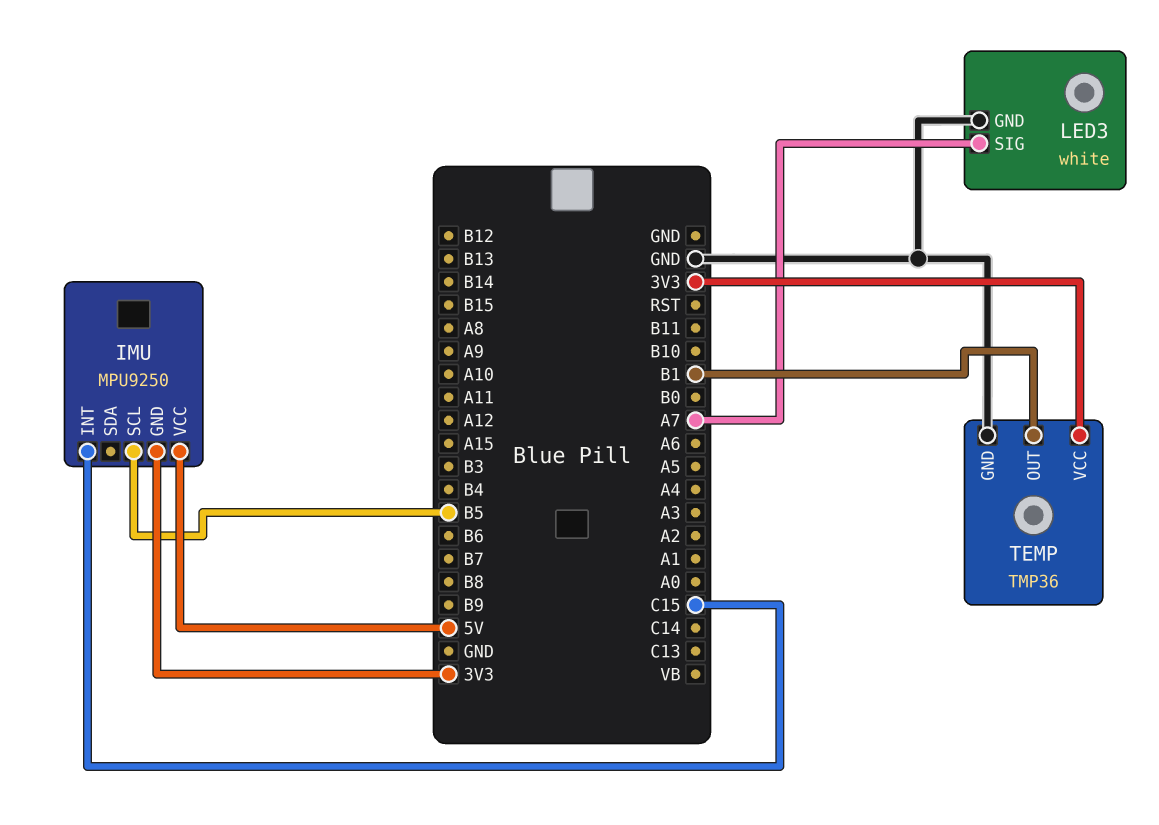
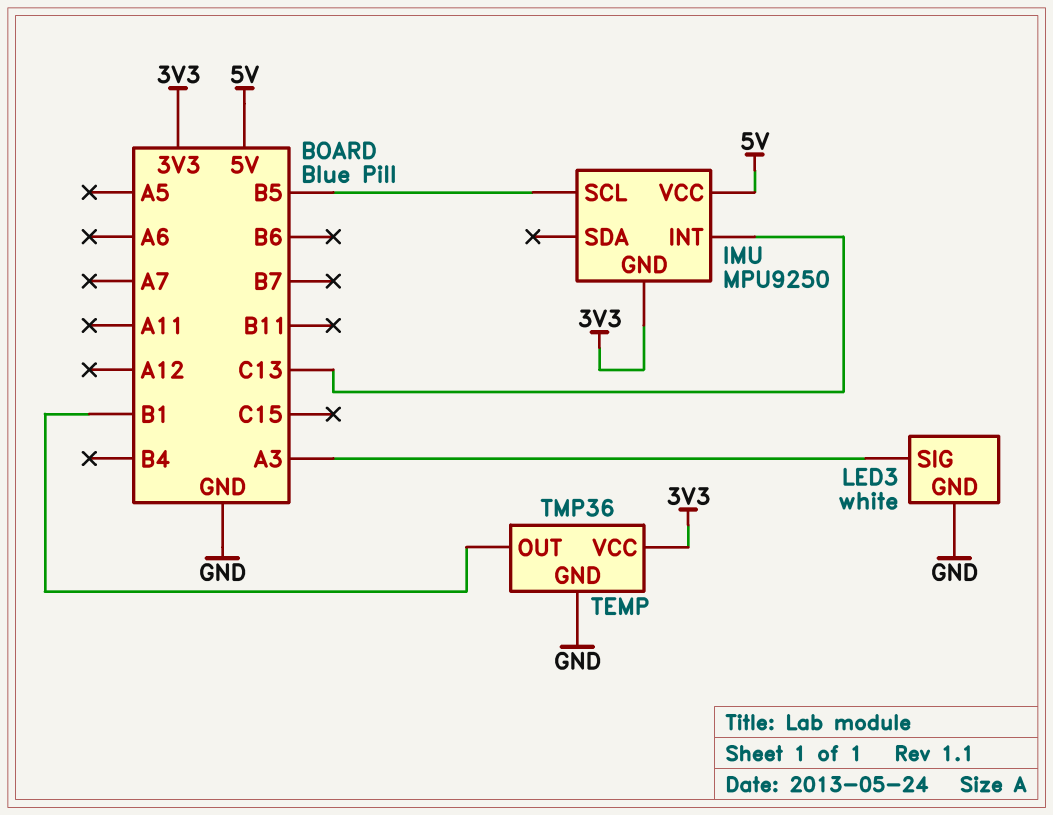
IMU pin INT: C15 -> C13
LED3 pin SIG: A7 -> A3

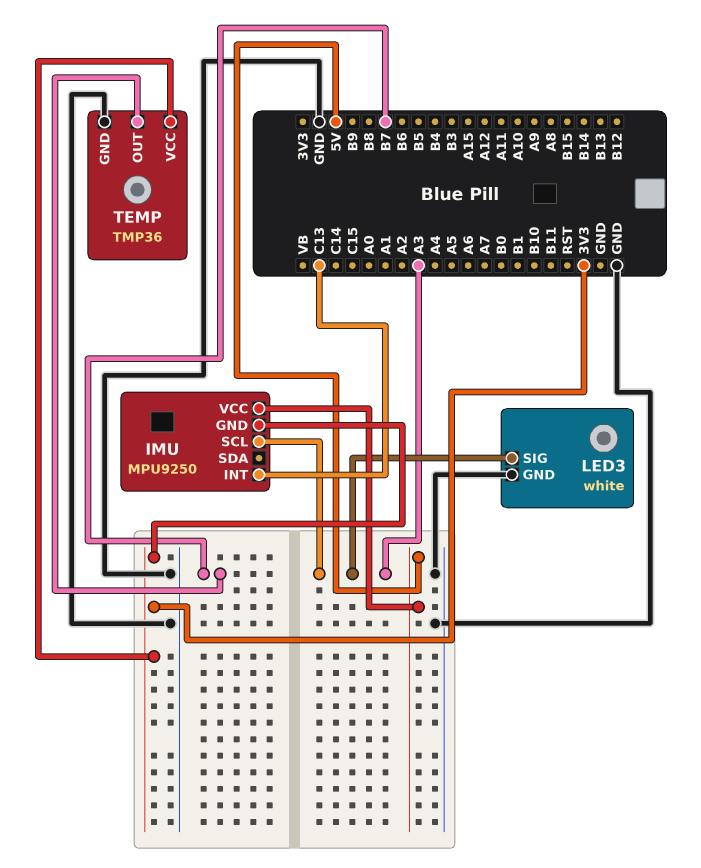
IMU pin SCL: B5 -> A3
TEMP pin OUT: B1 -> B7

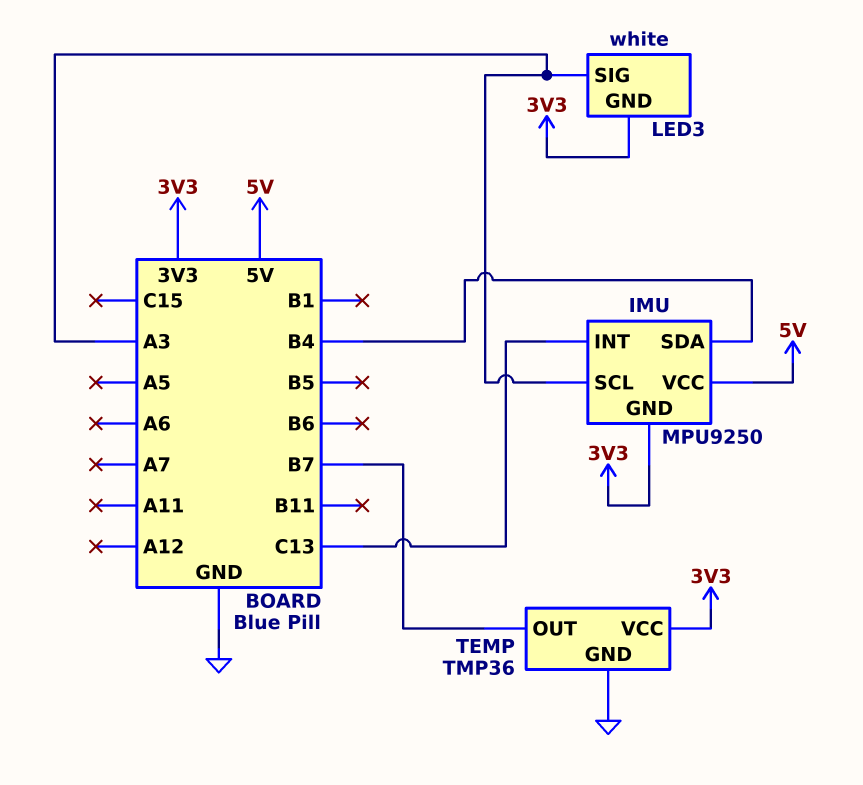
IMU pin SDA: none -> B4
LED3 pin GND: GND -> 3V3

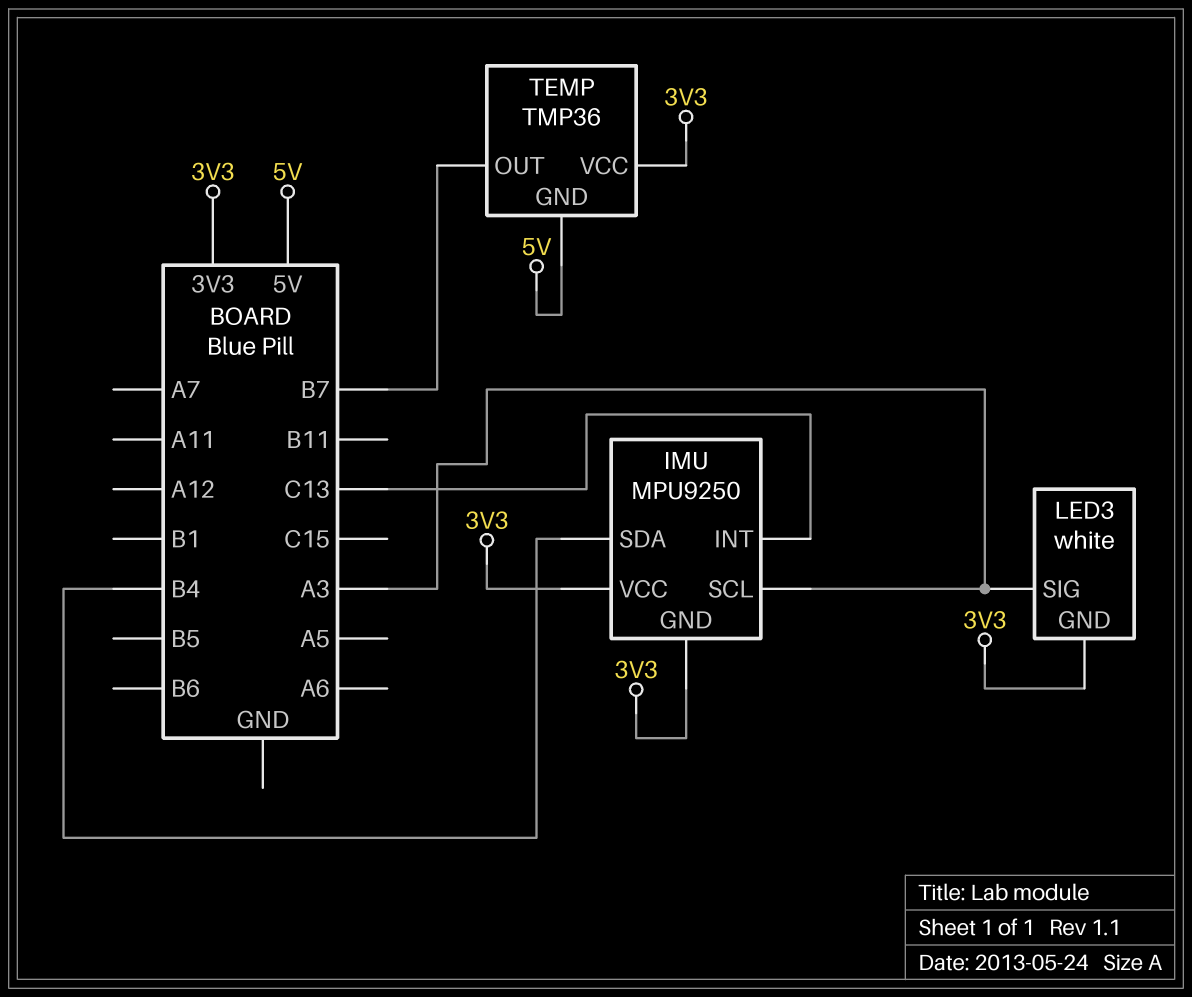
IMU pin VCC: 5V -> 3V3
TEMP pin GND: GND -> 5V

